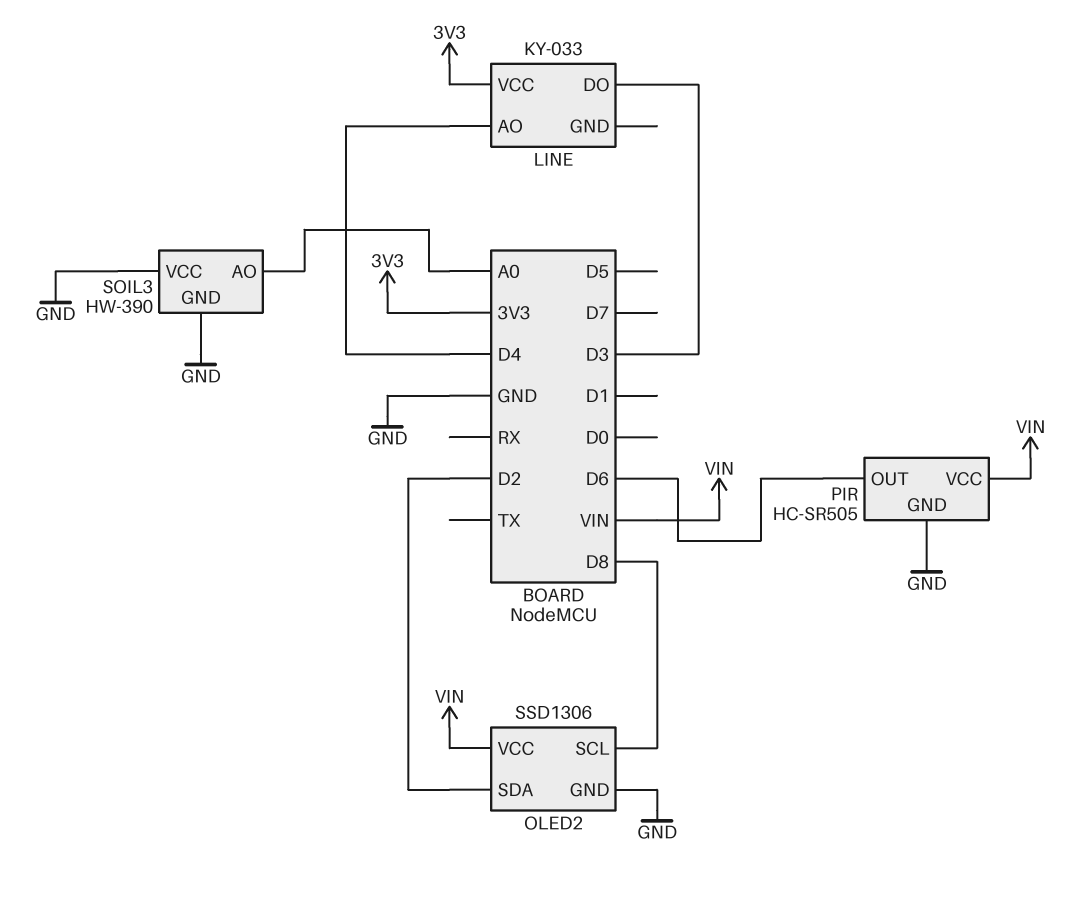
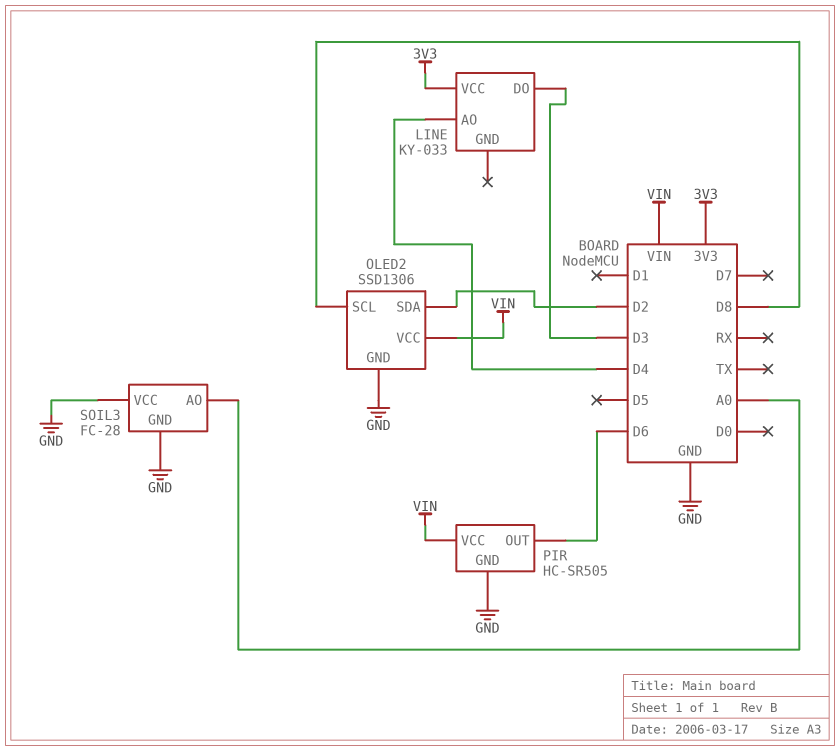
SOIL3: HW-390 -> FC-28

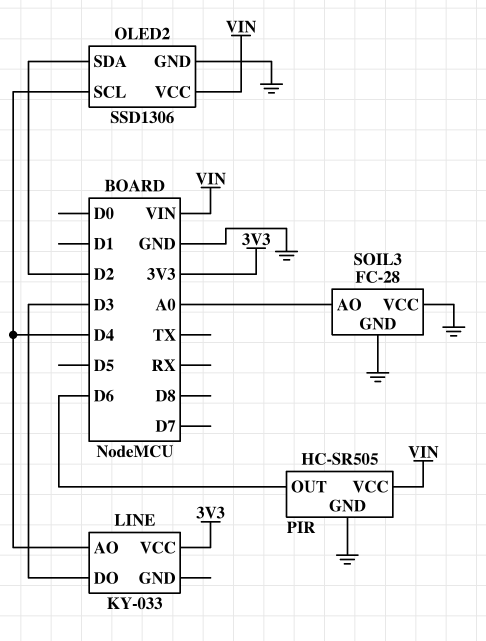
OLED2 pin SCL: D8 -> D4

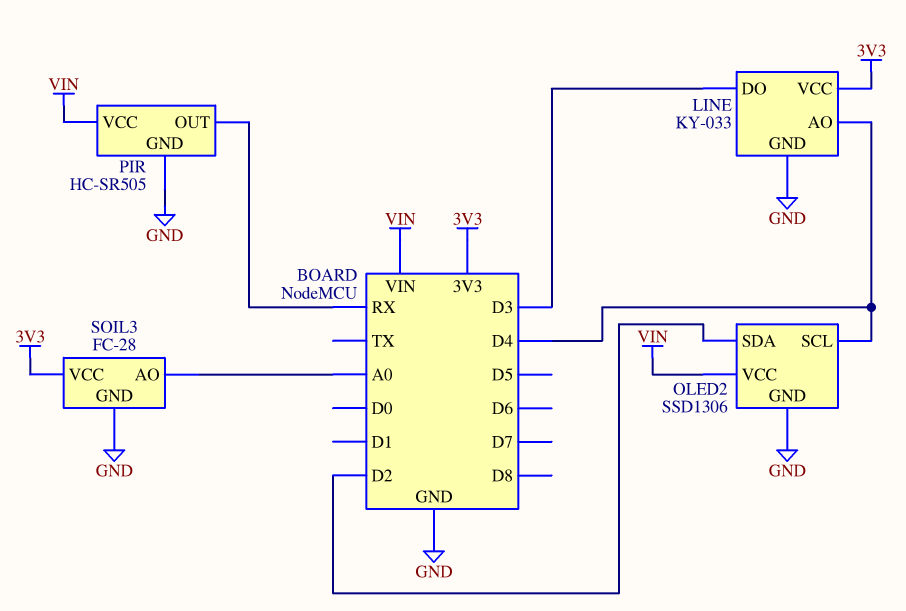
LINE pin GND: none -> GND
PIR pin OUT: D6 -> RX
SOIL3 pin VCC: GND -> 3V3

